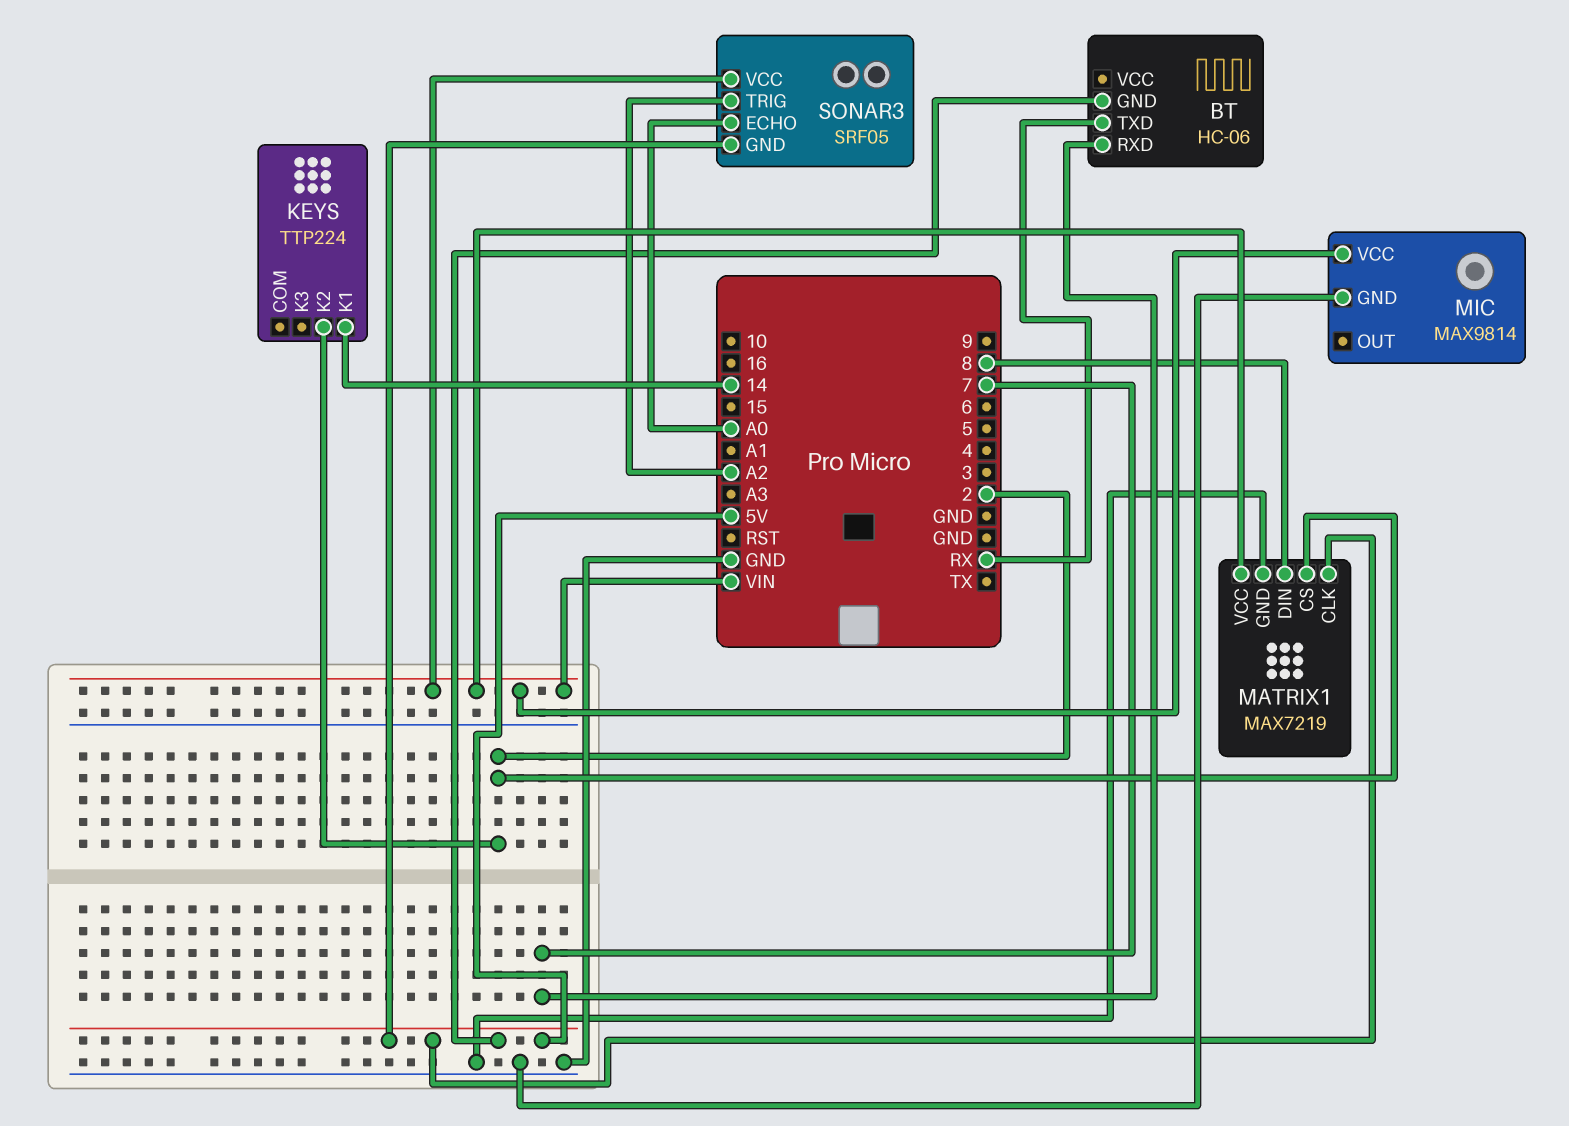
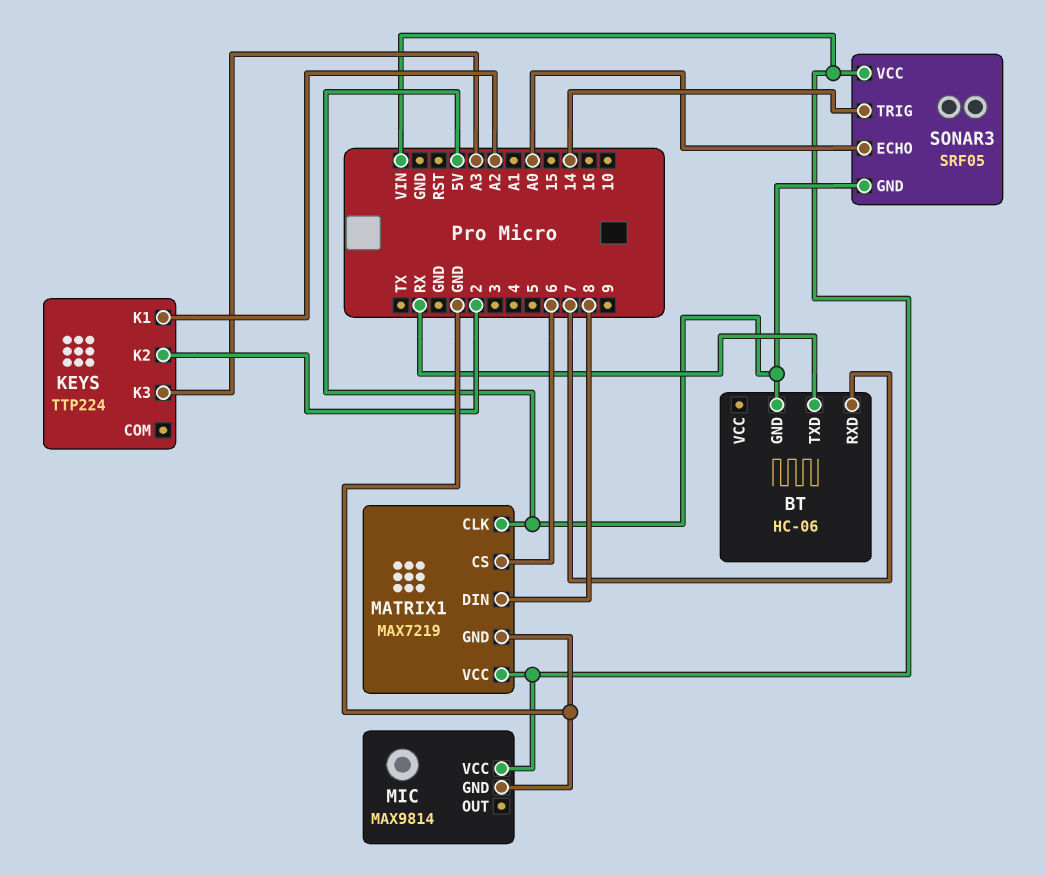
KEYS pin K1: 14 -> A2
KEYS pin K3: none -> A3
MATRIX1 pin CS: 2 -> 6
SONAR3 pin TRIG: A2 -> 14

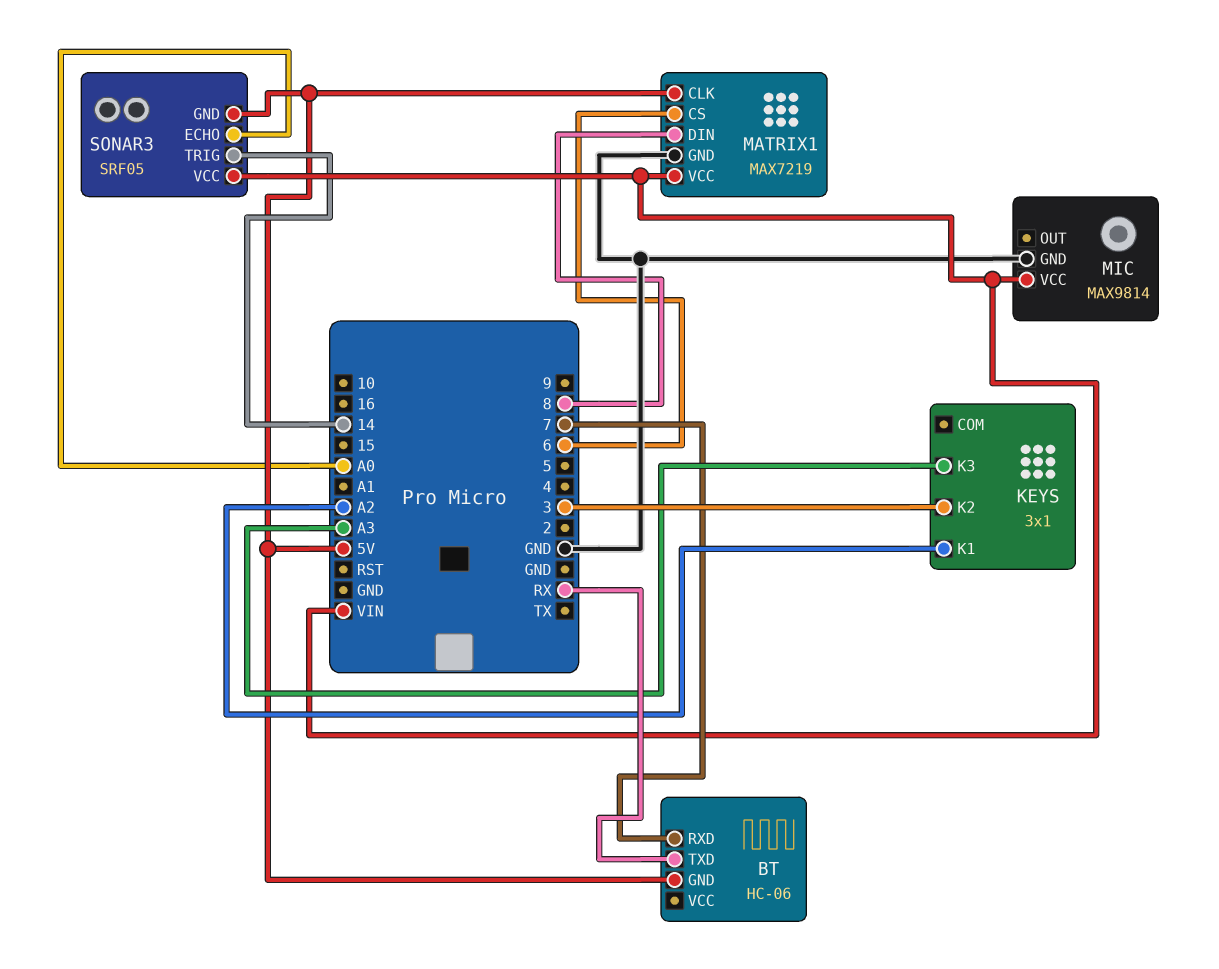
KEYS: TTP224 -> 3x1
KEYS pin K2: 2 -> 3

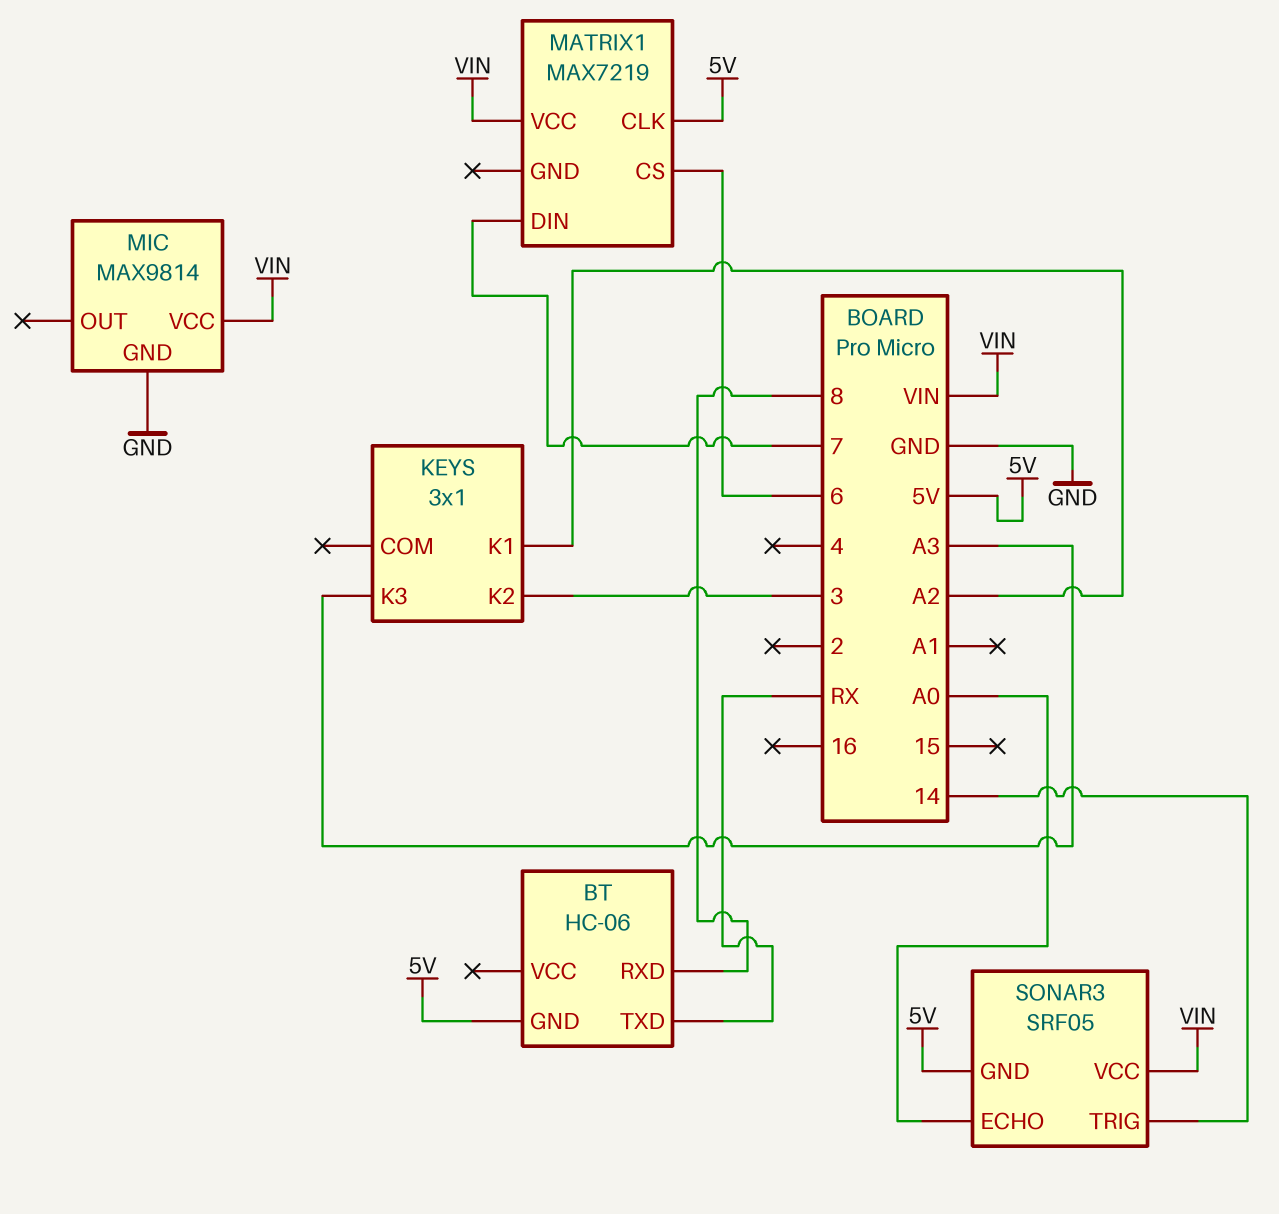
BT pin RXD: 7 -> 8
MATRIX1 pin DIN: 8 -> 7
MATRIX1 pin GND: GND -> none

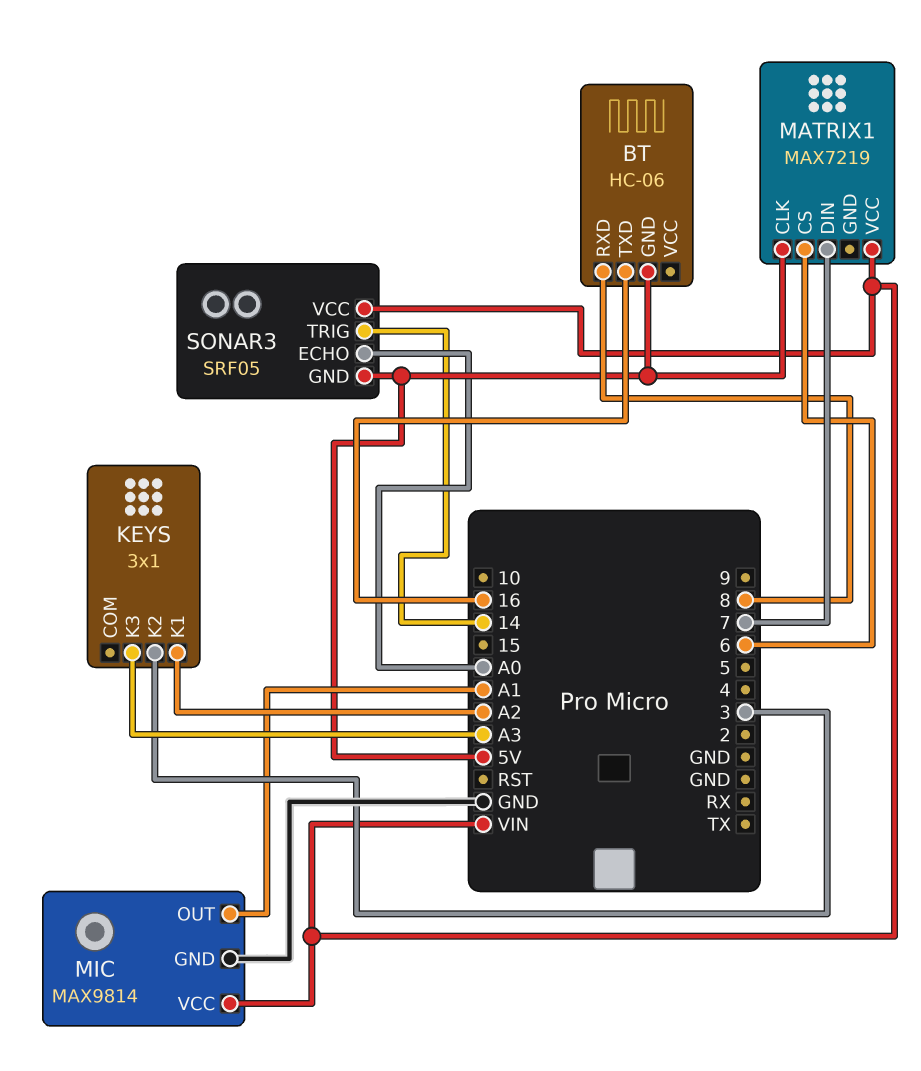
BT pin TXD: RX -> 16
MIC pin OUT: none -> A1

